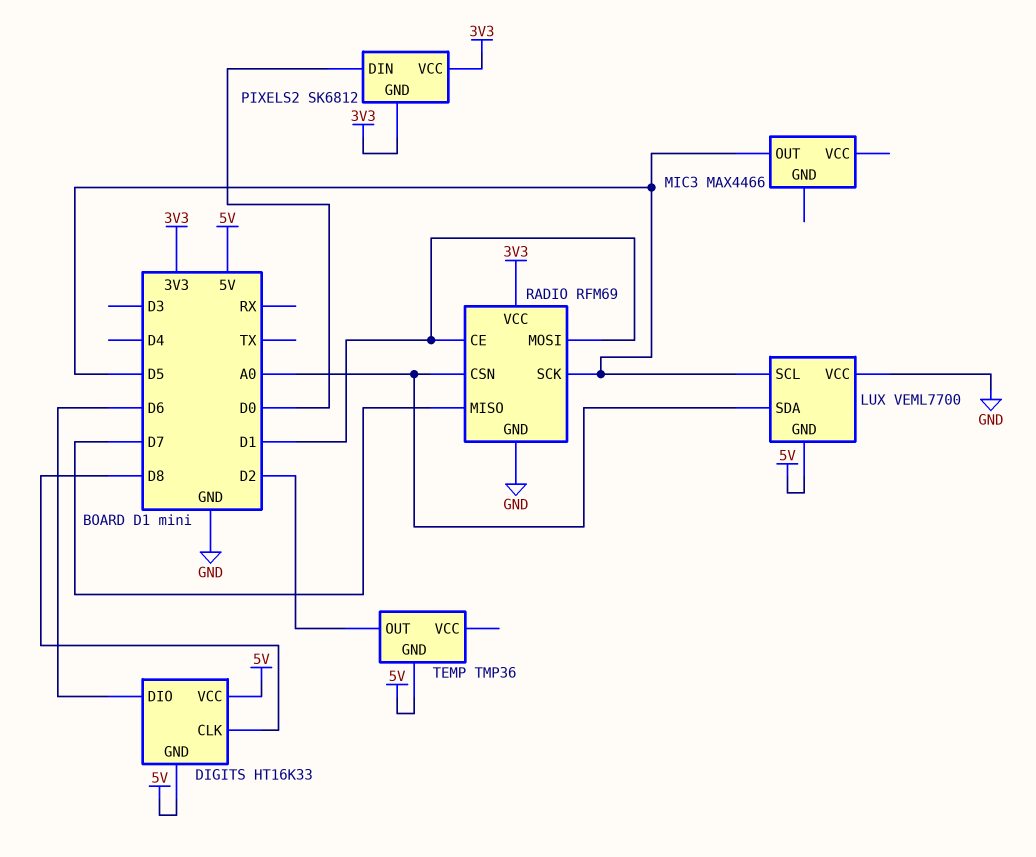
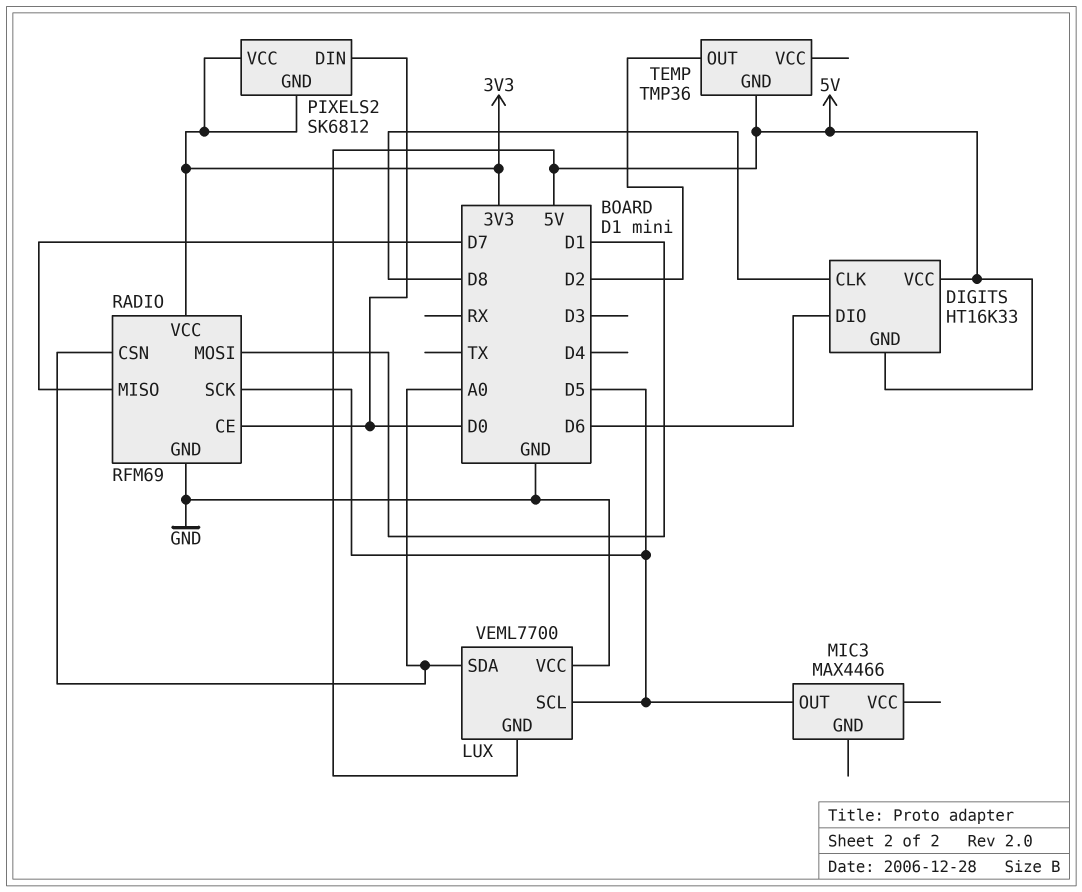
RADIO pin CE: D1 -> D0

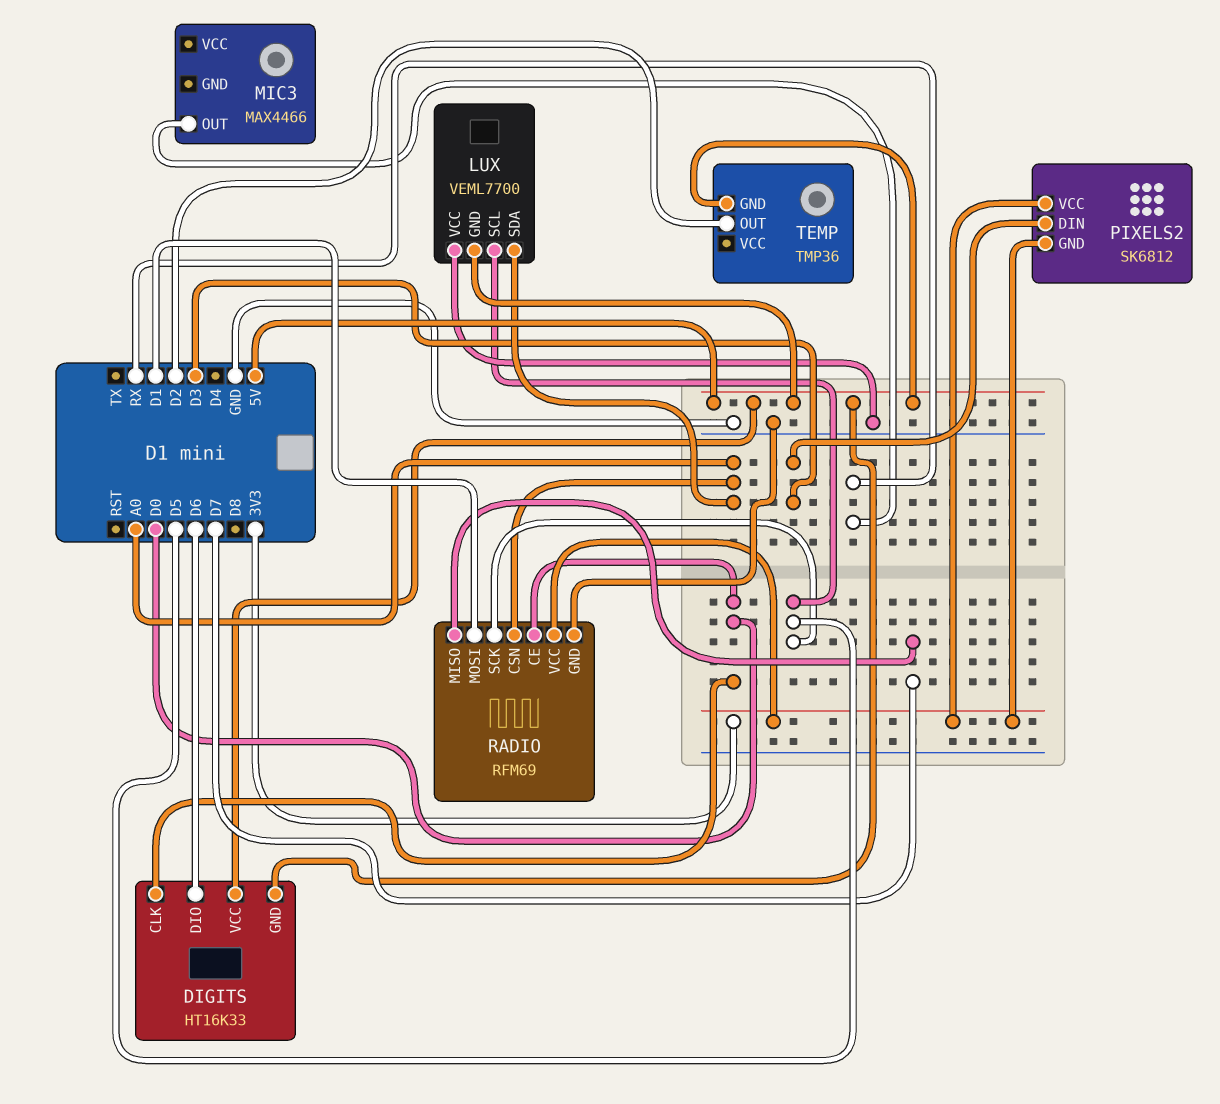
DIGITS pin CLK: D8 -> D0
MIC3 pin OUT: D5 -> RX
PIXELS2 pin DIN: D0 -> D3

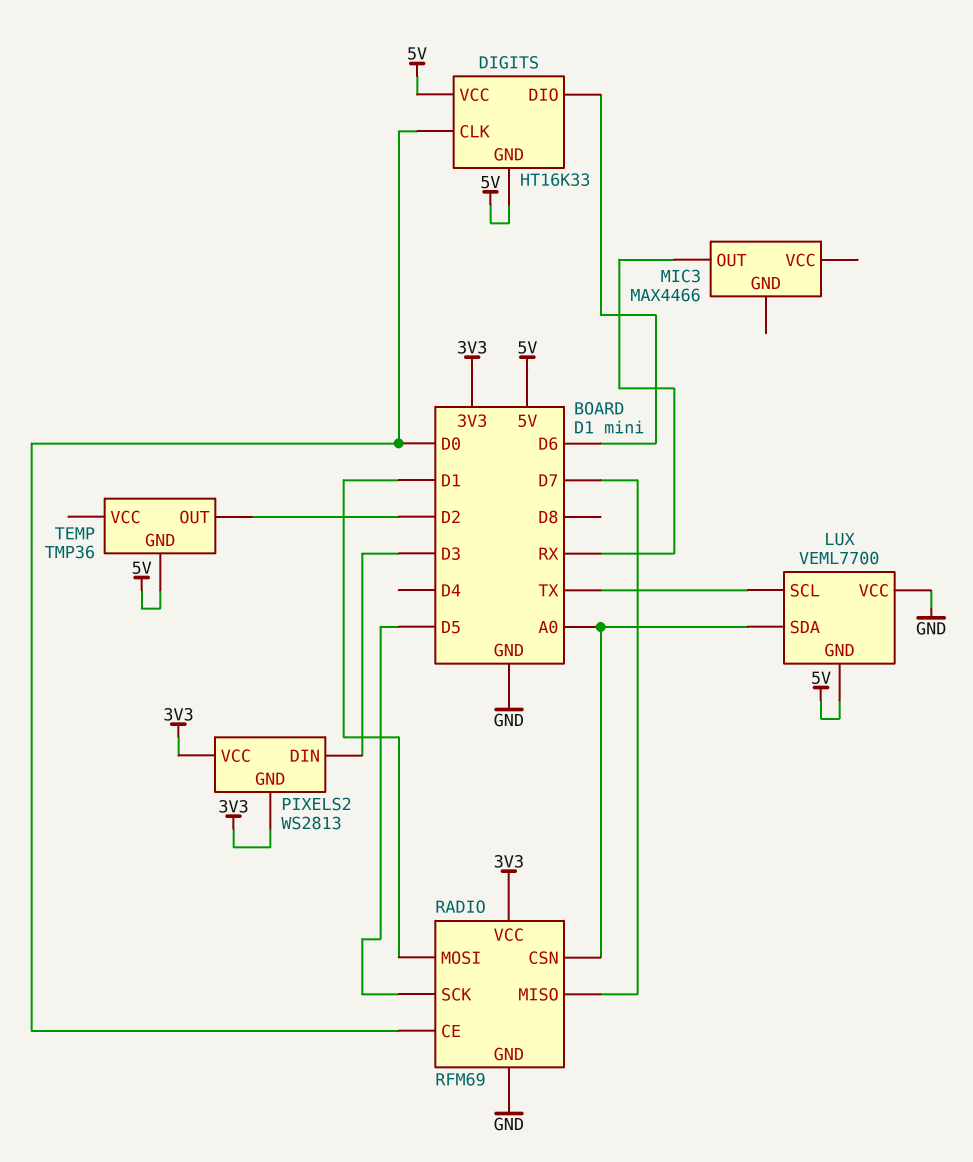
LUX pin SCL: D5 -> TX
PIXELS2: SK6812 -> WS2813

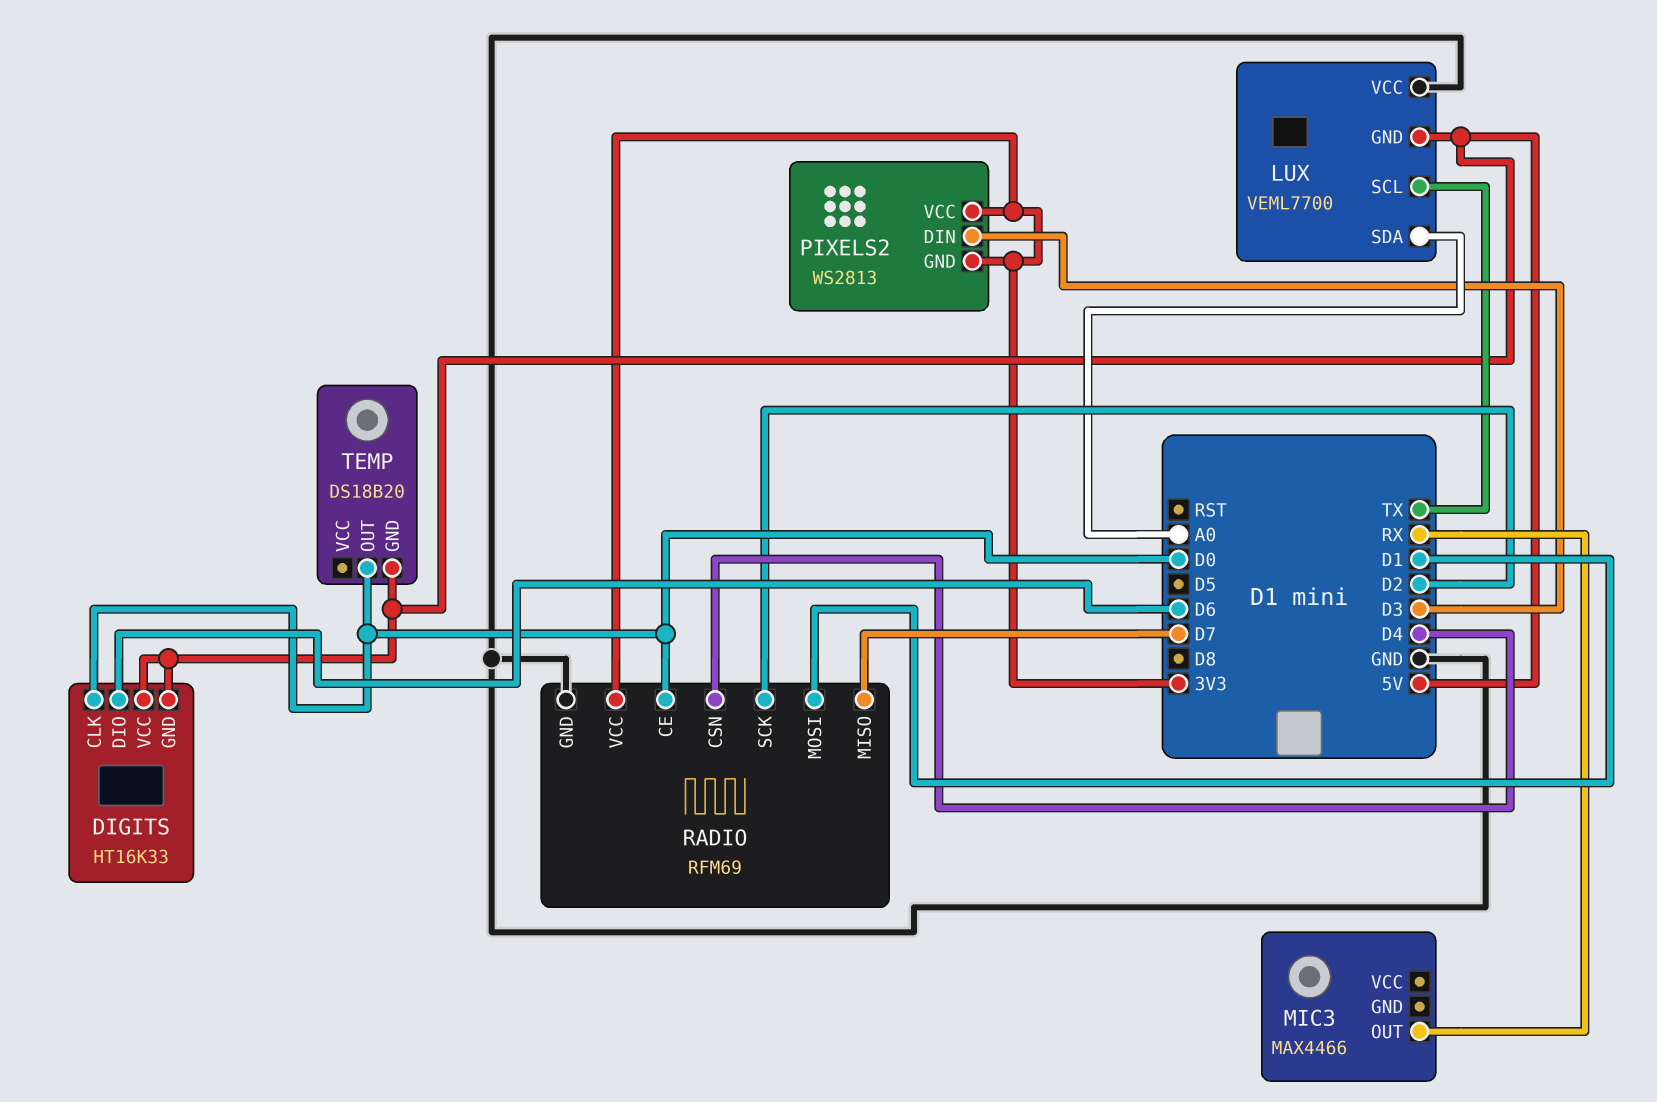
RADIO pin CSN: A0 -> D4
RADIO pin SCK: D5 -> D2
TEMP: TMP36 -> DS18B20
TEMP pin OUT: D2 -> D0

